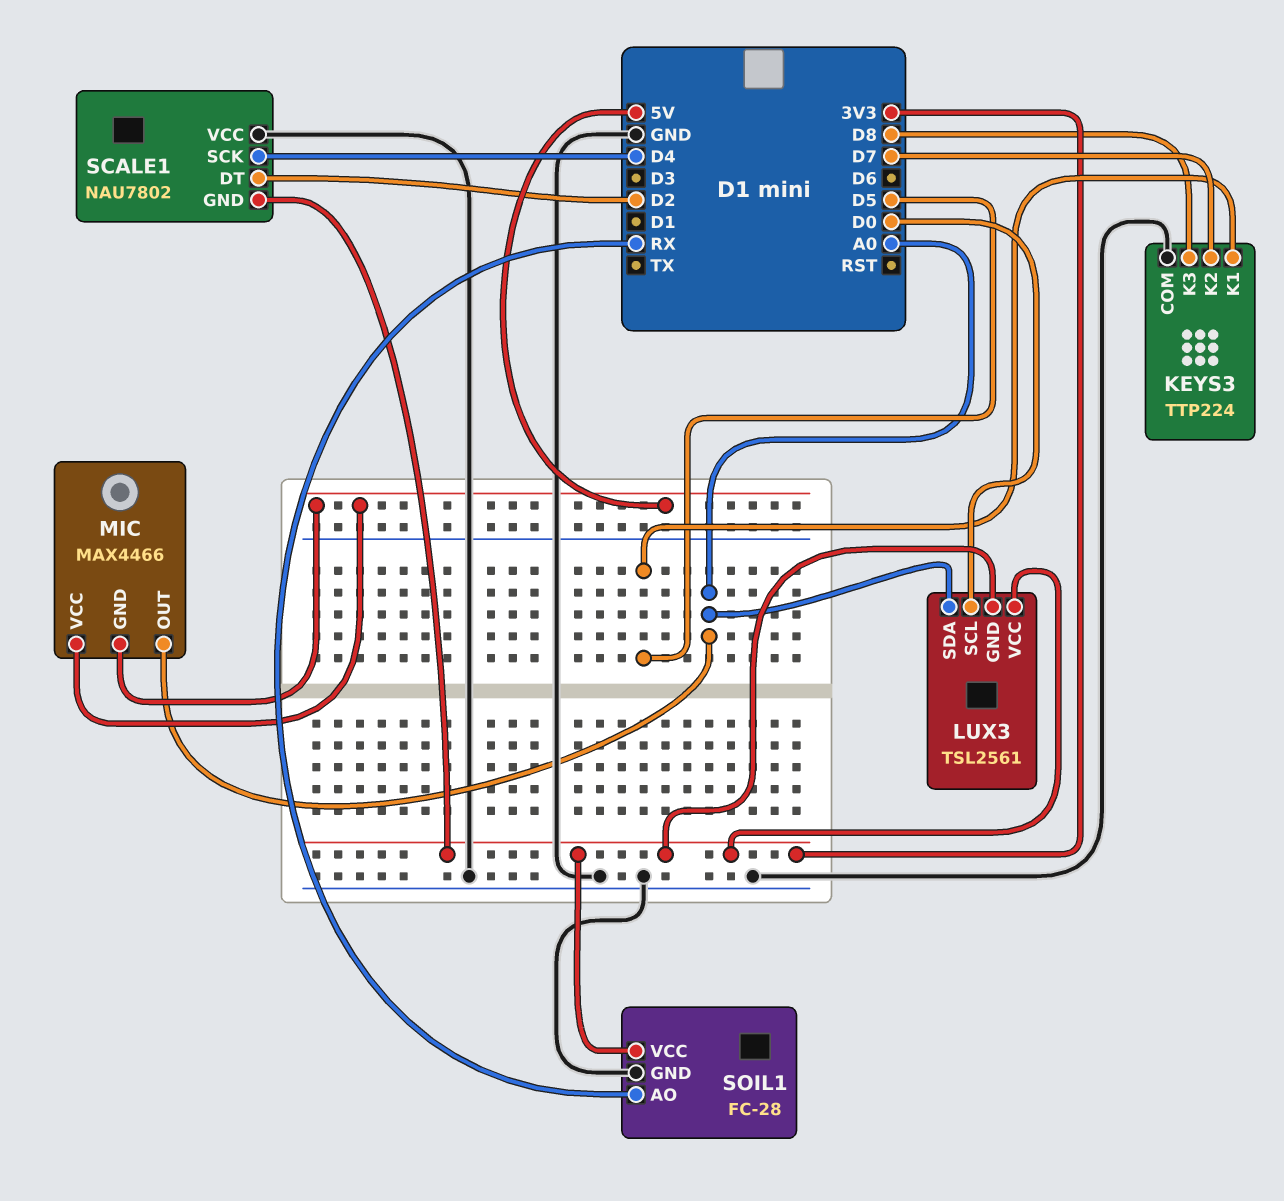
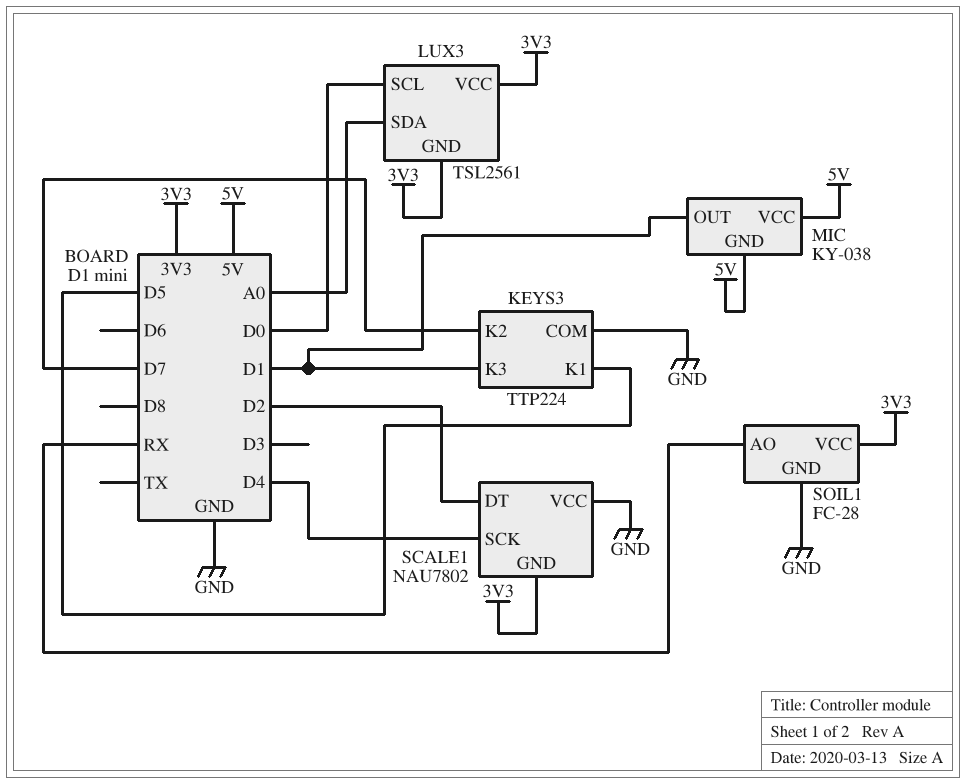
KEYS3 pin K3: D8 -> D1
MIC: MAX4466 -> KY-038
MIC pin OUT: A0 -> D1

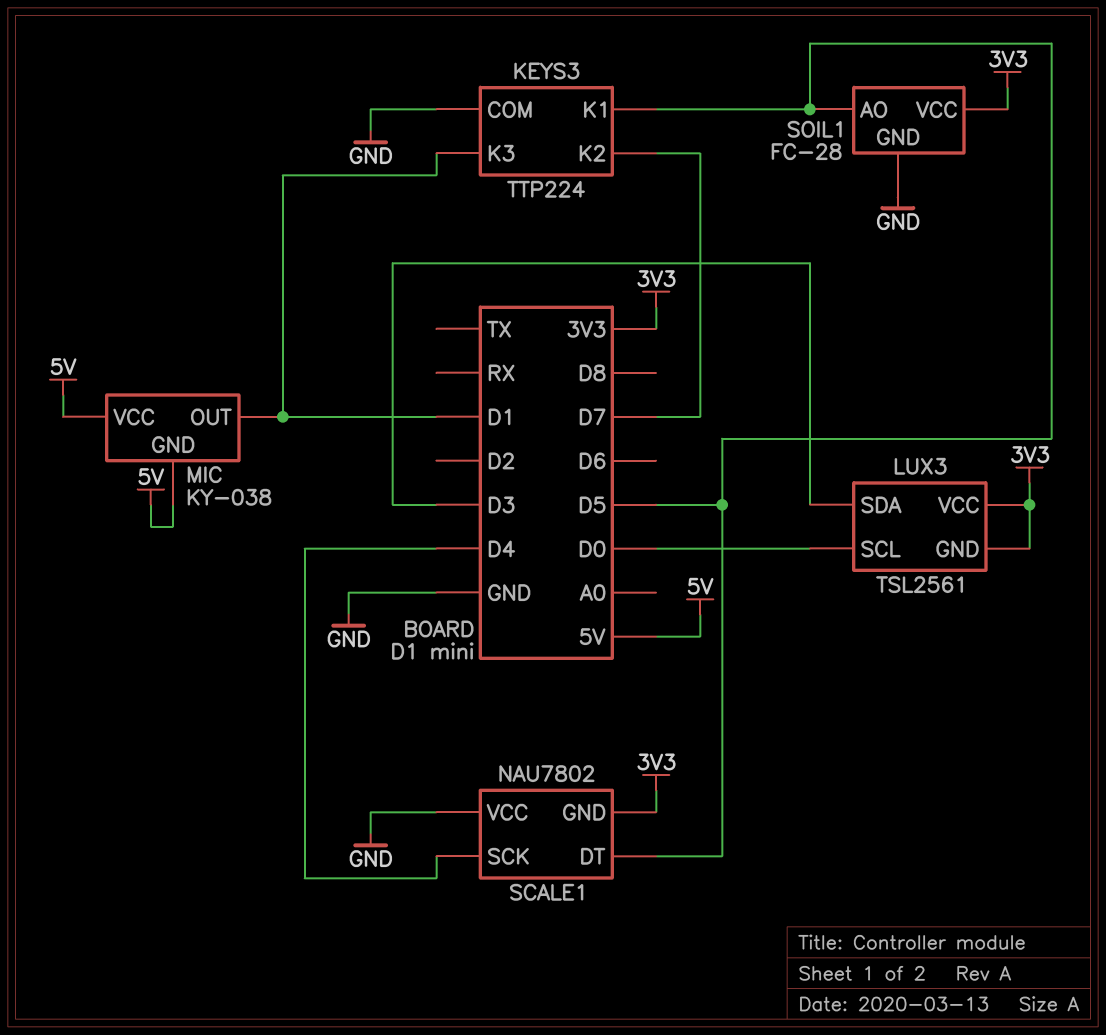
LUX3 pin SDA: A0 -> D3
SCALE1 pin DT: D2 -> D5
SOIL1 pin AO: RX -> D5

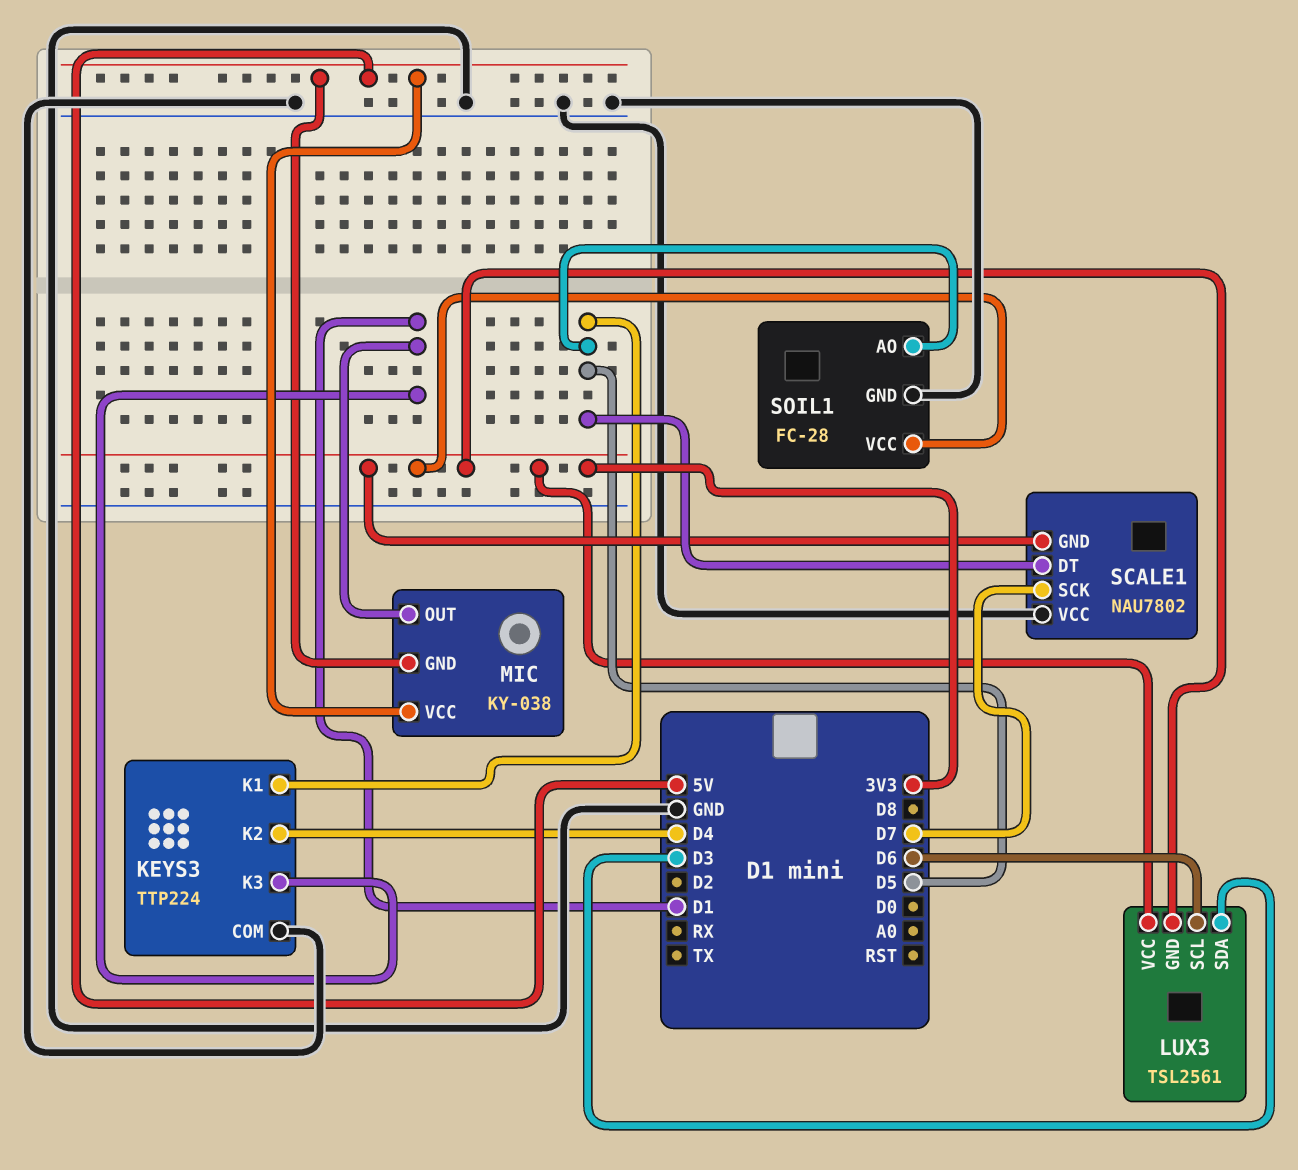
KEYS3 pin K2: D7 -> D4
LUX3 pin SCL: D0 -> D6
SCALE1 pin SCK: D4 -> D7

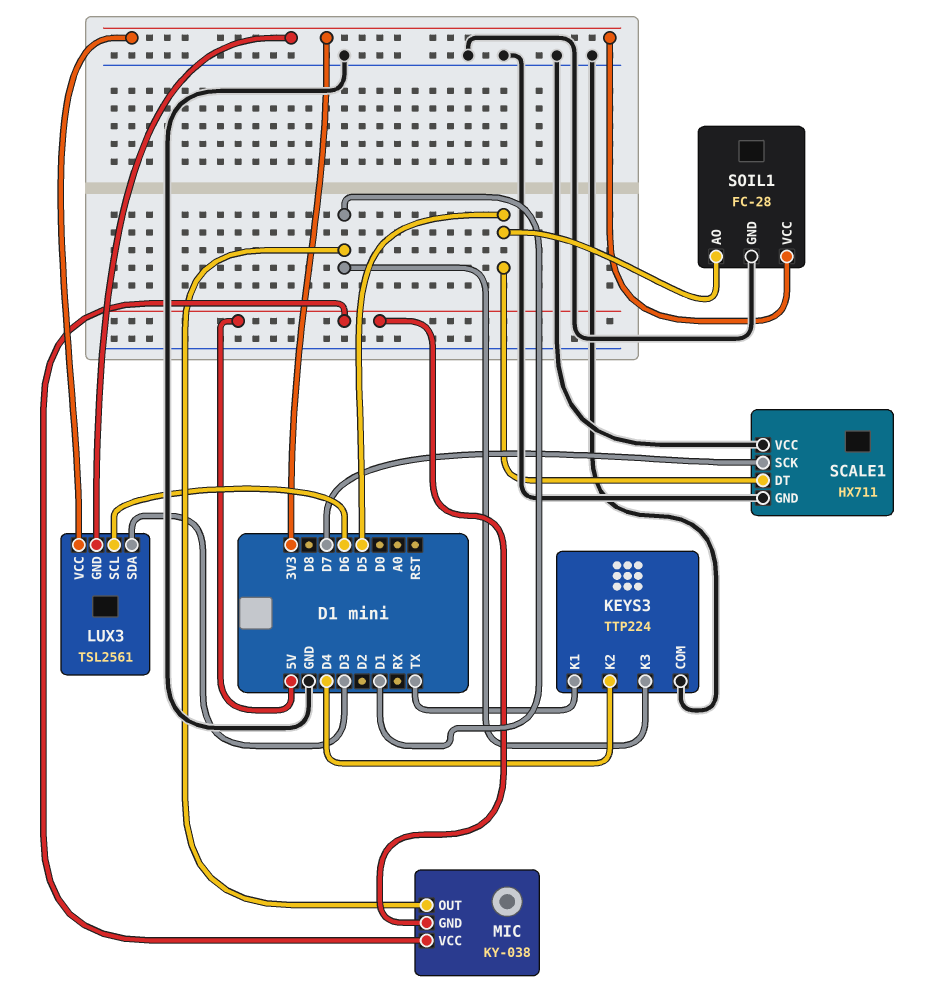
KEYS3 pin K1: D5 -> TX
SCALE1: NAU7802 -> HX711
SCALE1 pin GND: 3V3 -> GND

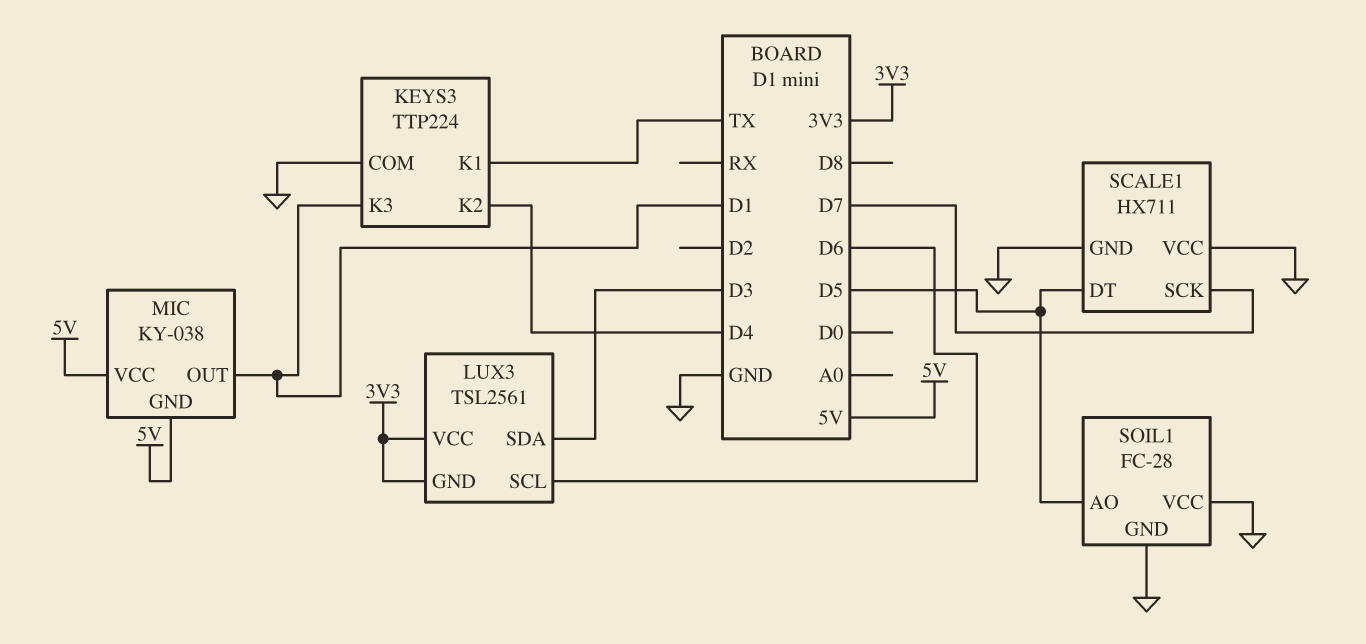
SOIL1 pin VCC: 3V3 -> GND

